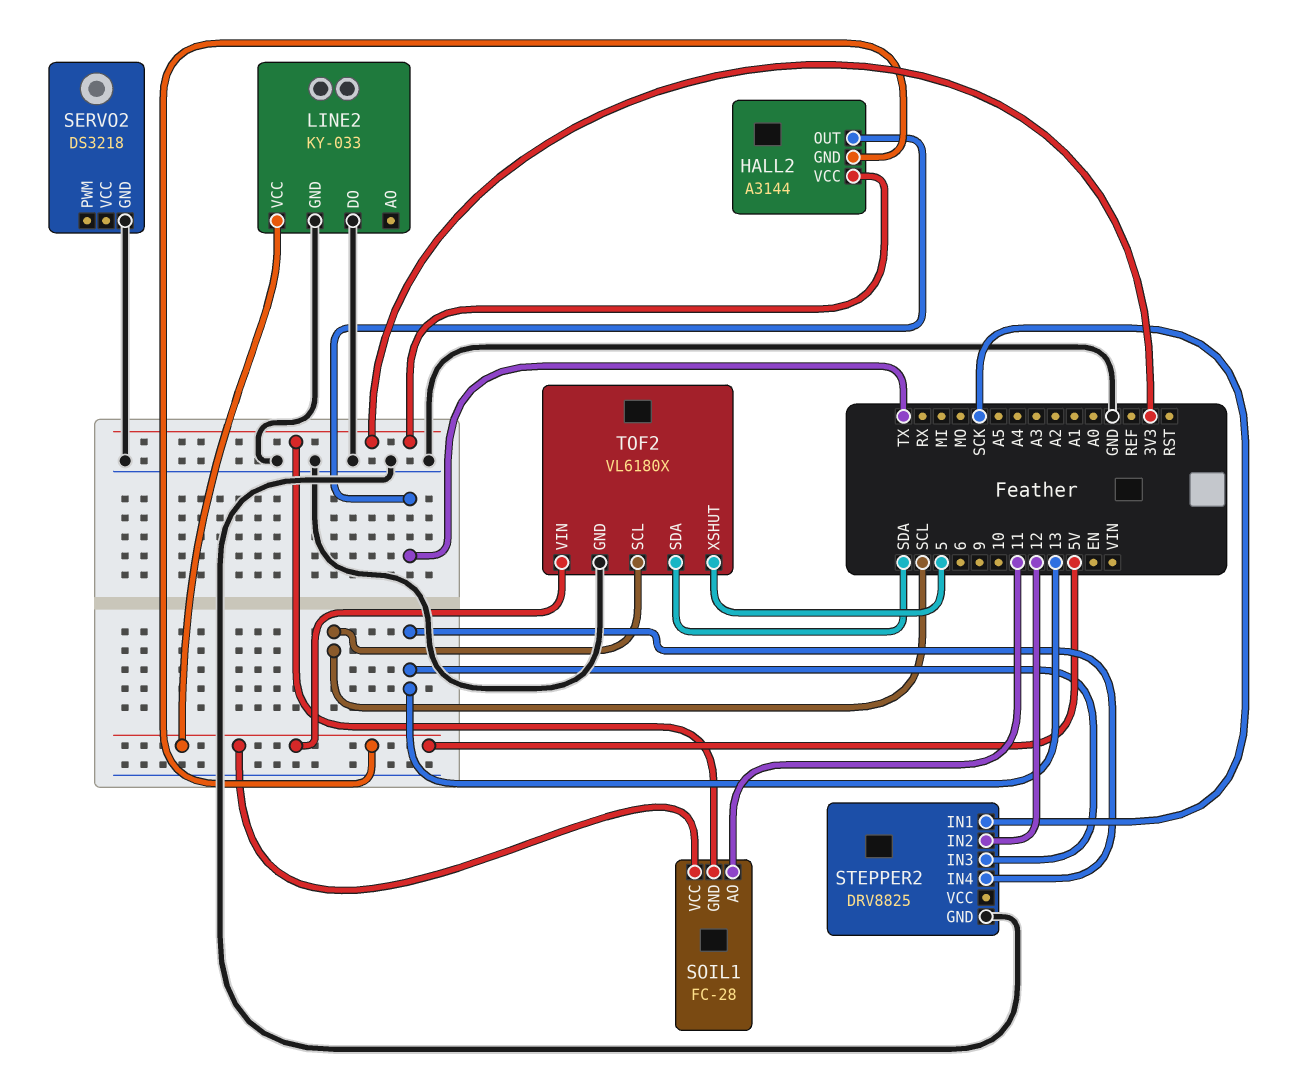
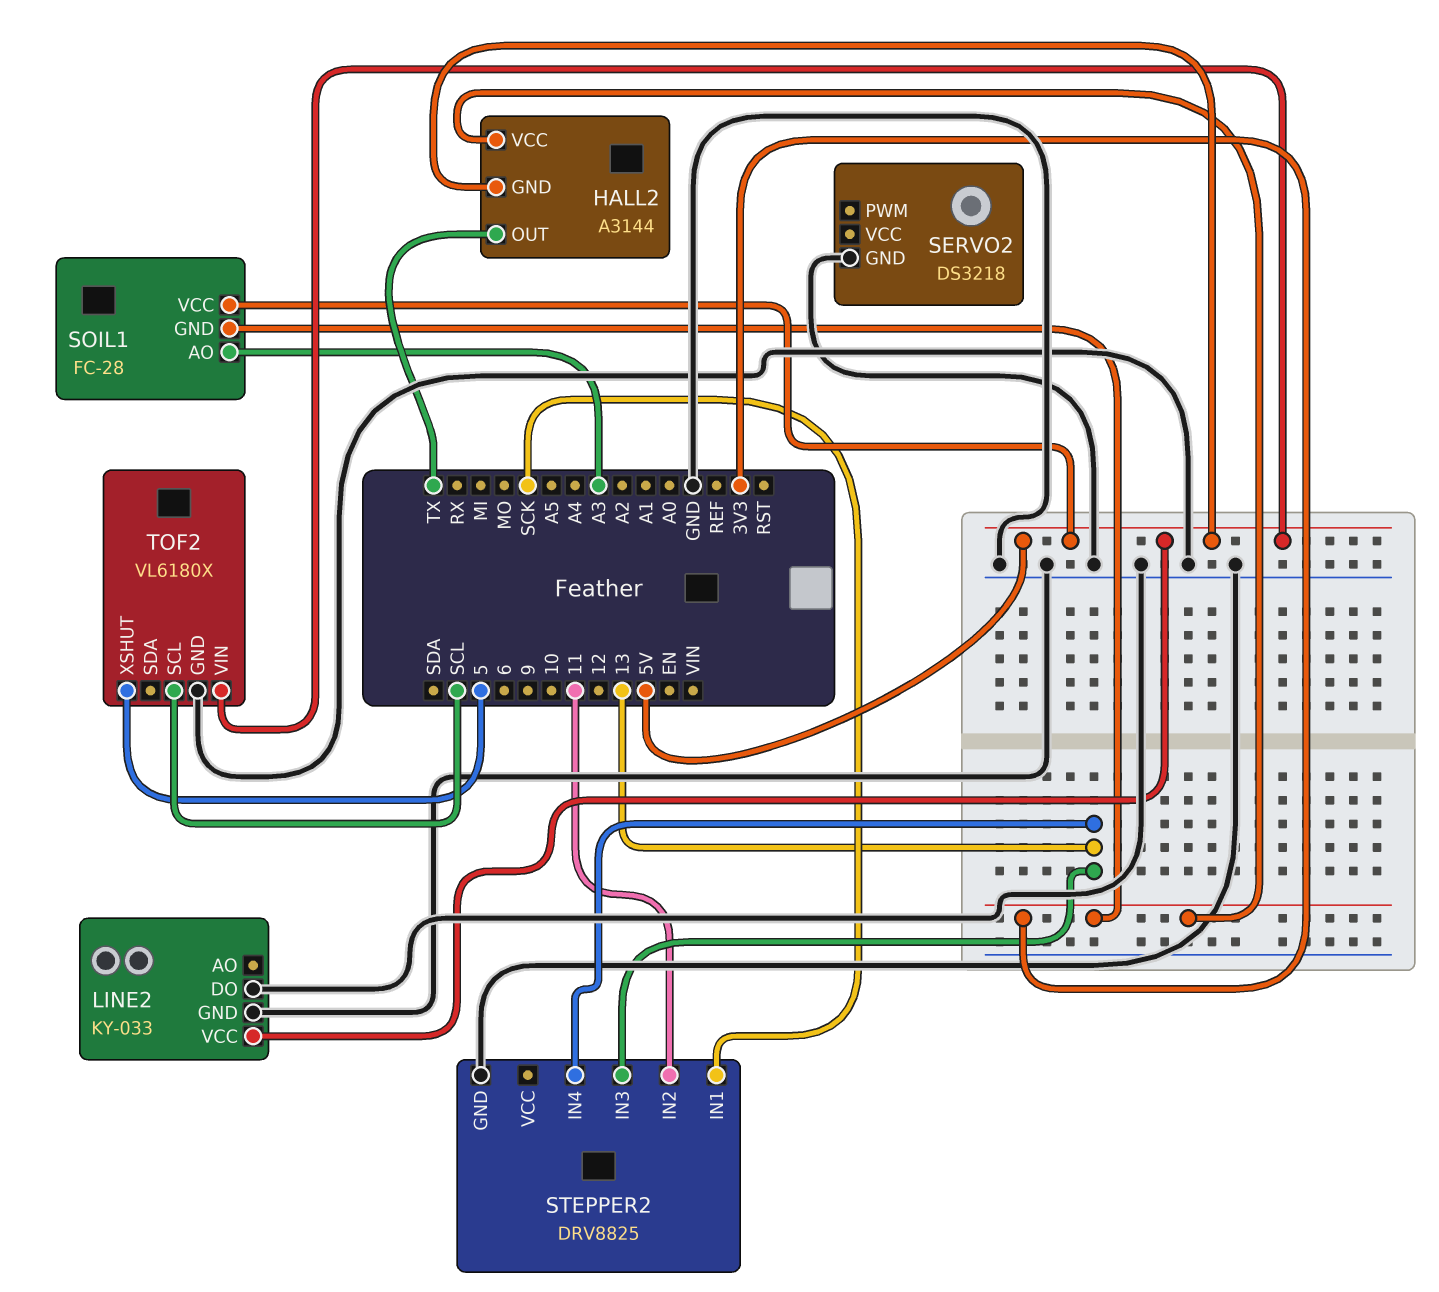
SOIL1 pin AO: 11 -> A3
STEPPER2 pin IN2: 12 -> 11
TOF2 pin SDA: SDA -> none

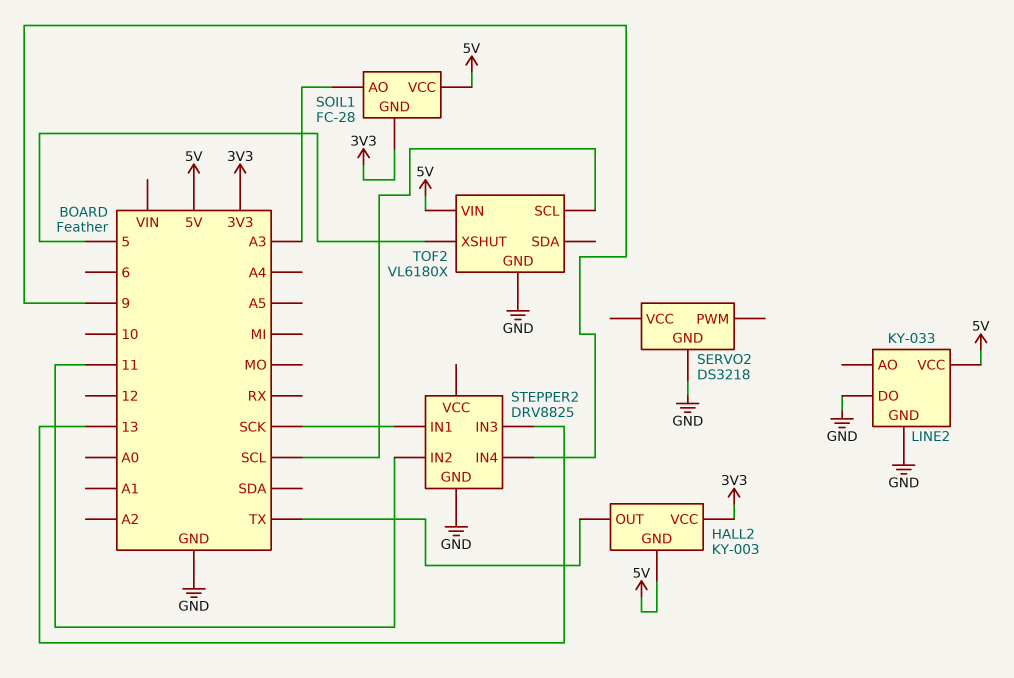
HALL2: A3144 -> KY-003
STEPPER2 pin IN4: 13 -> 9

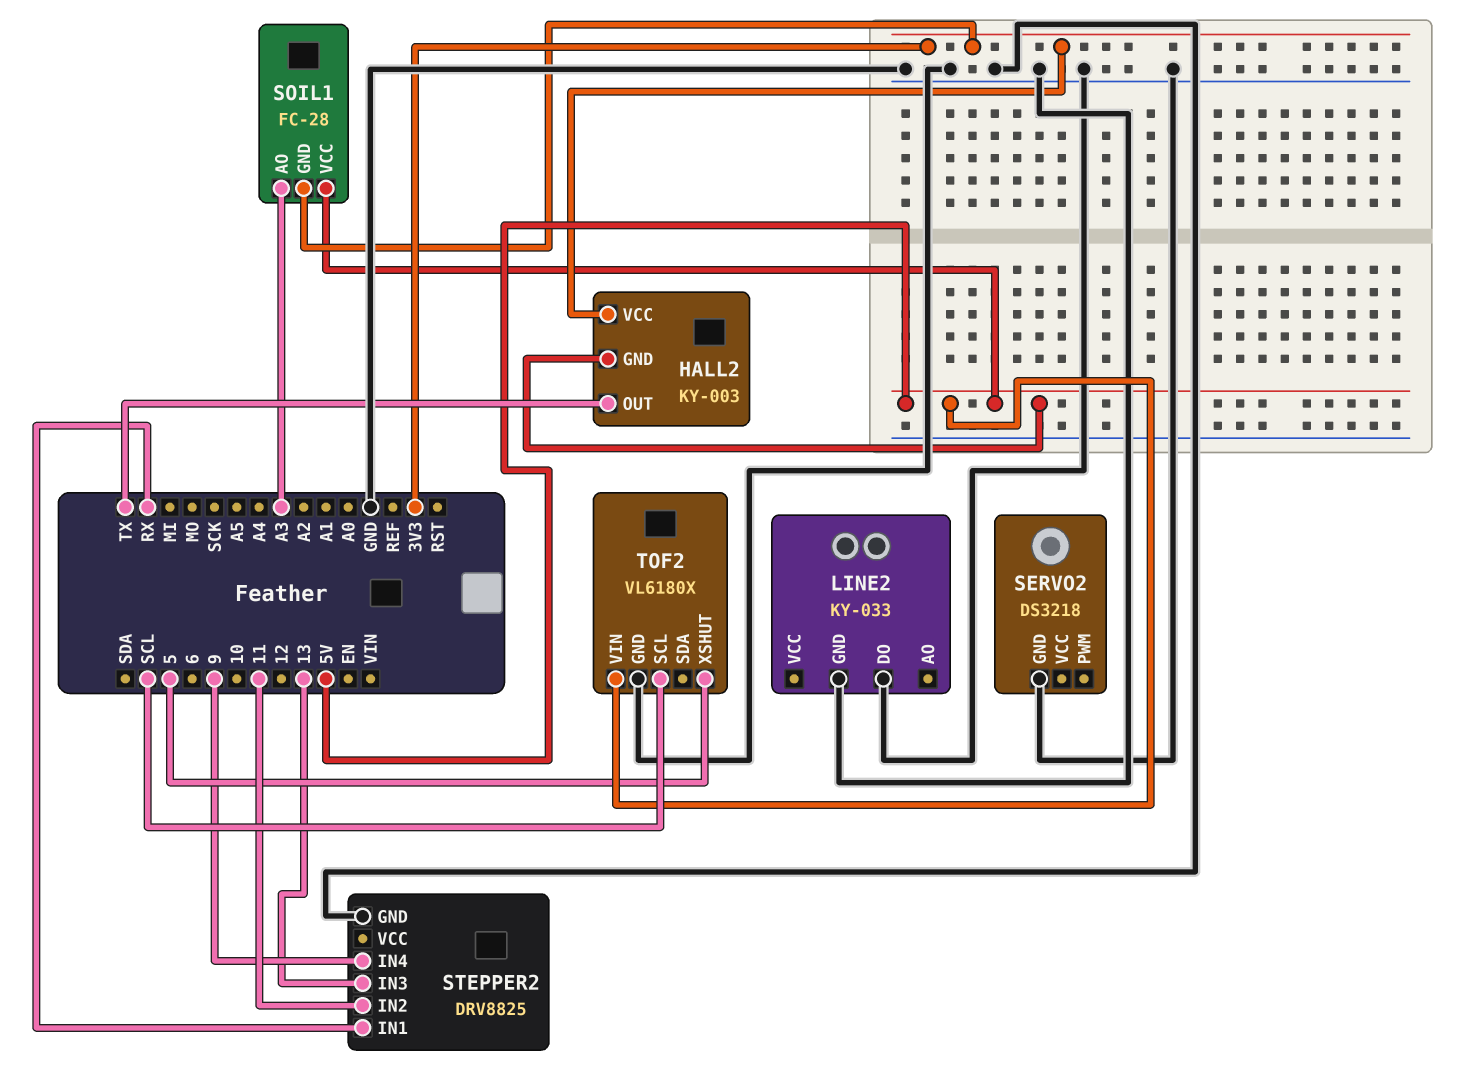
LINE2 pin VCC: 5V -> none
STEPPER2 pin IN1: SCK -> RX

